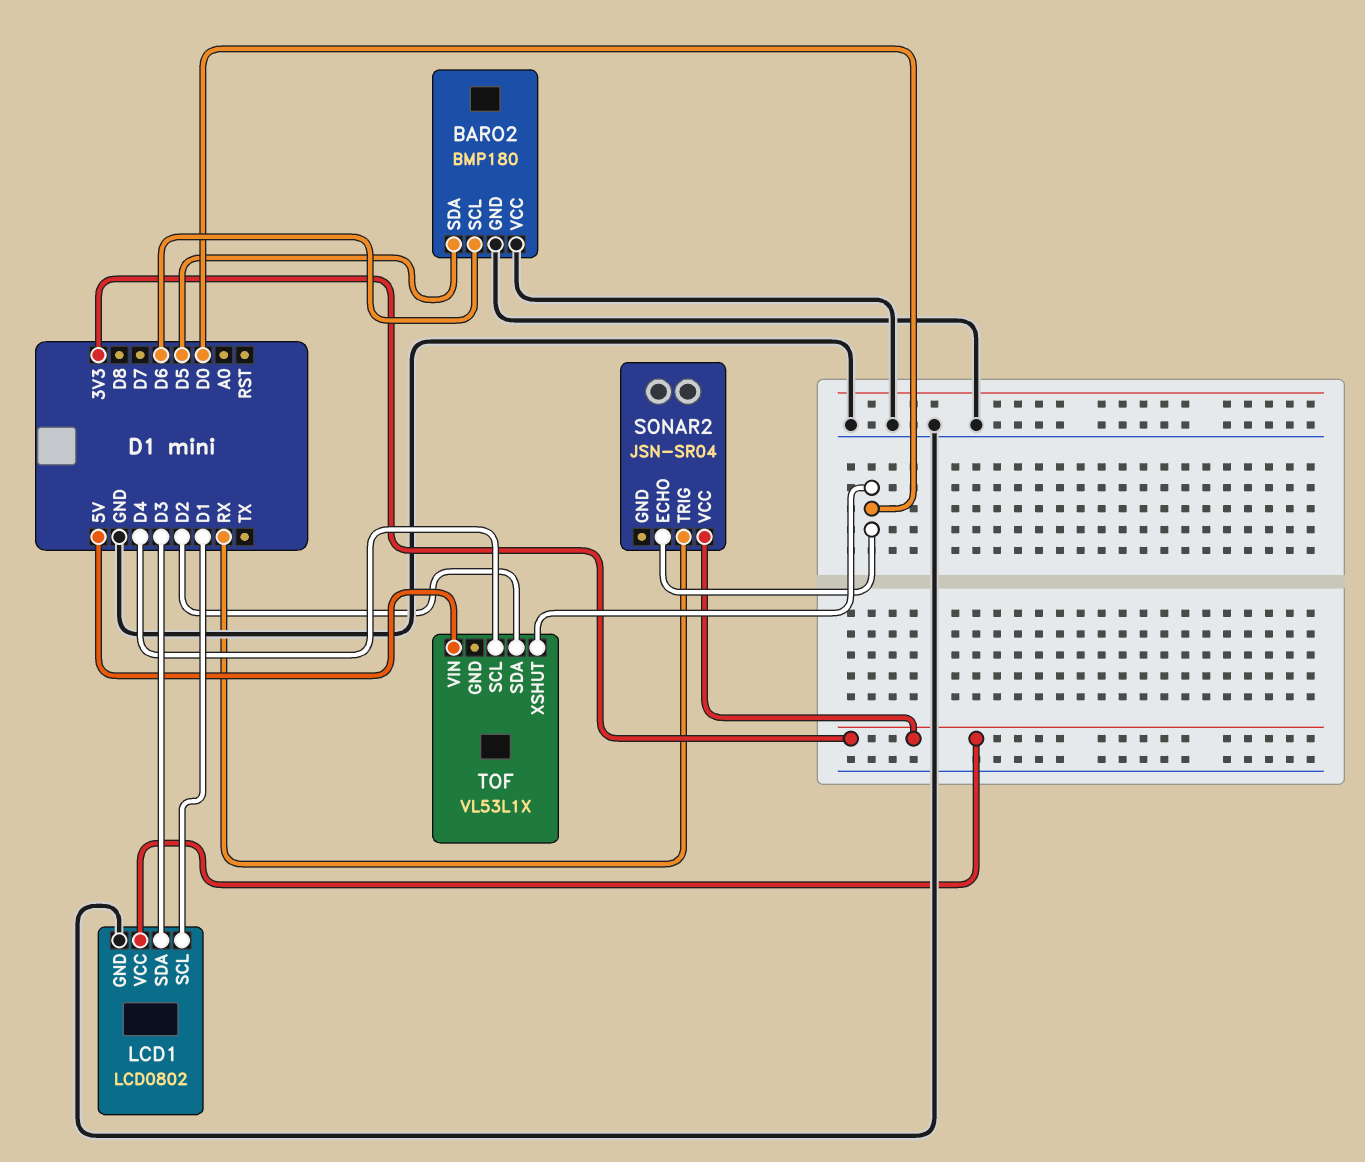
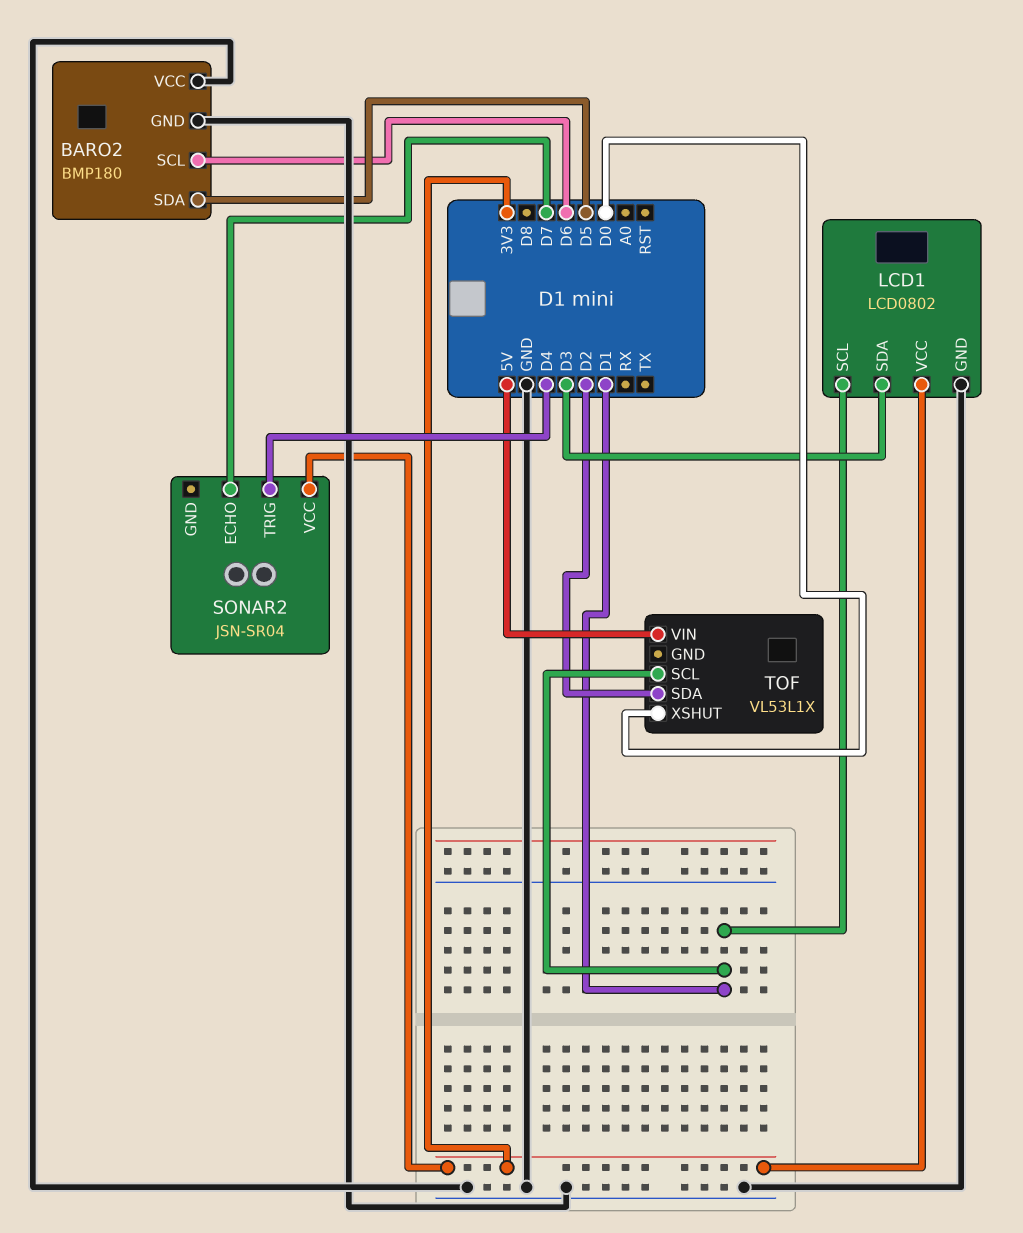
SONAR2 pin ECHO: D0 -> D7
SONAR2 pin TRIG: RX -> D4
TOF pin SCL: D4 -> D1

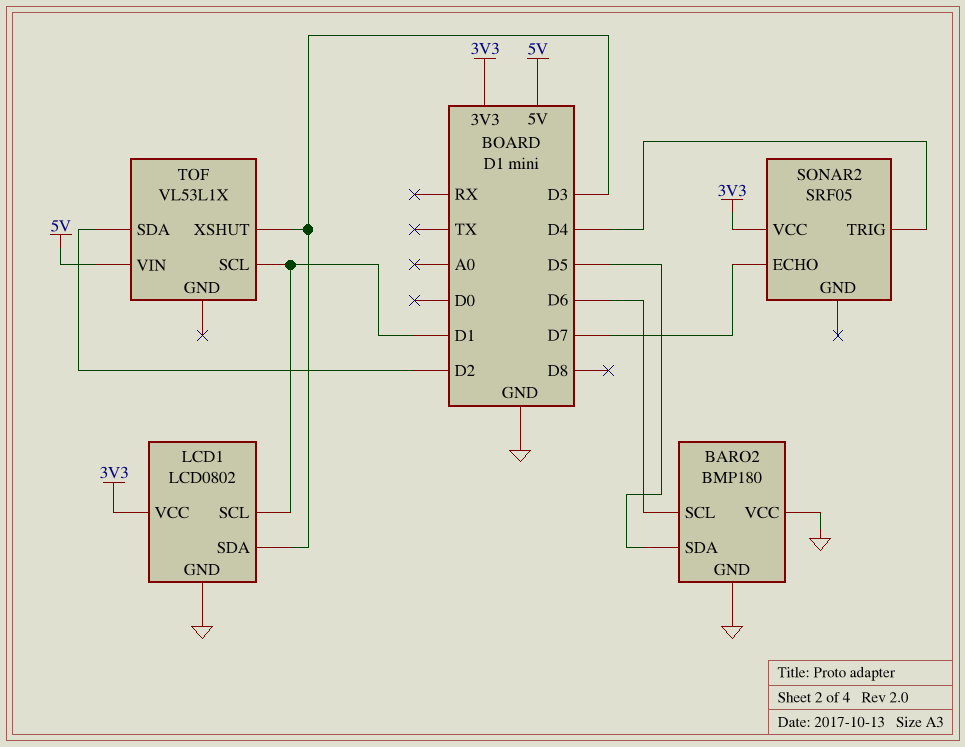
SONAR2: JSN-SR04 -> SRF05
TOF pin XSHUT: D0 -> D3

